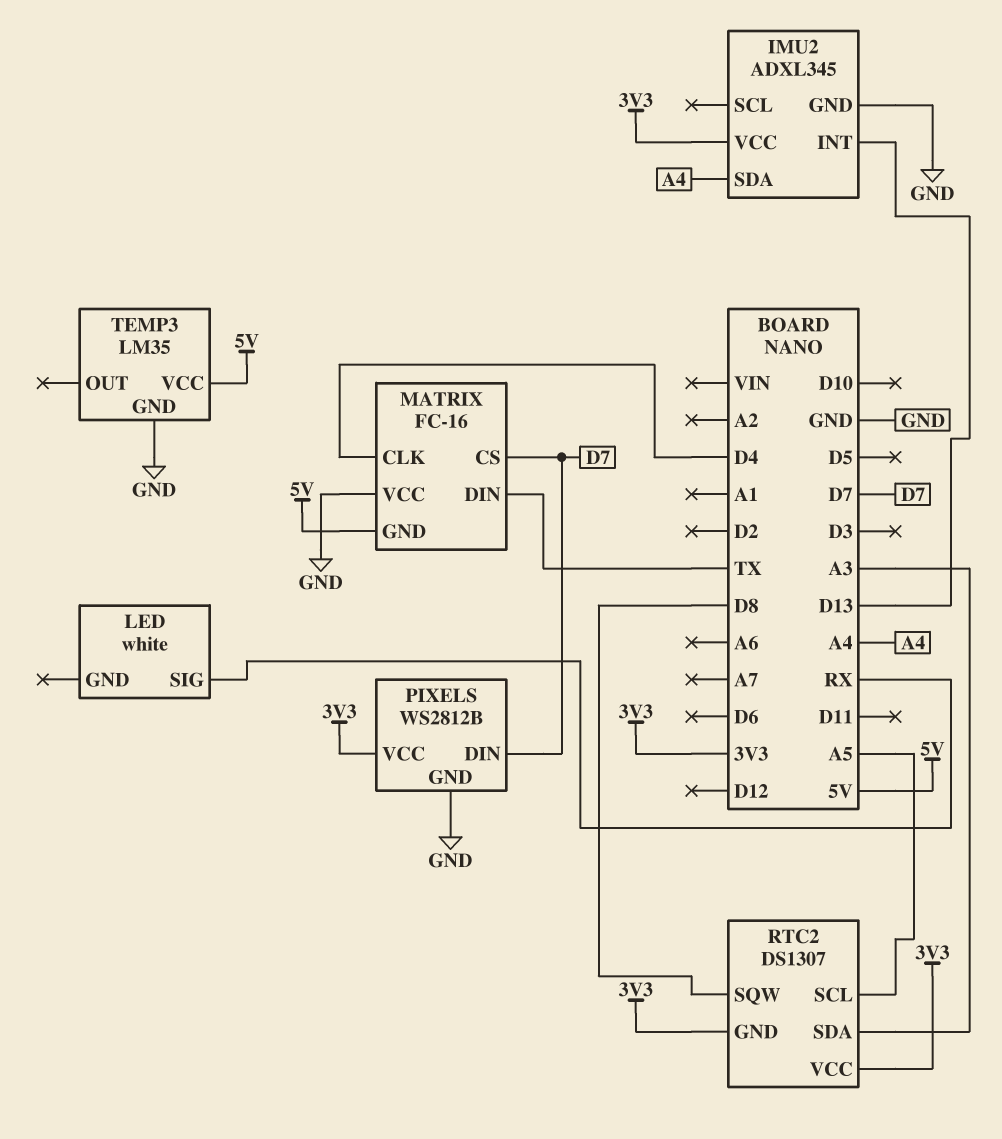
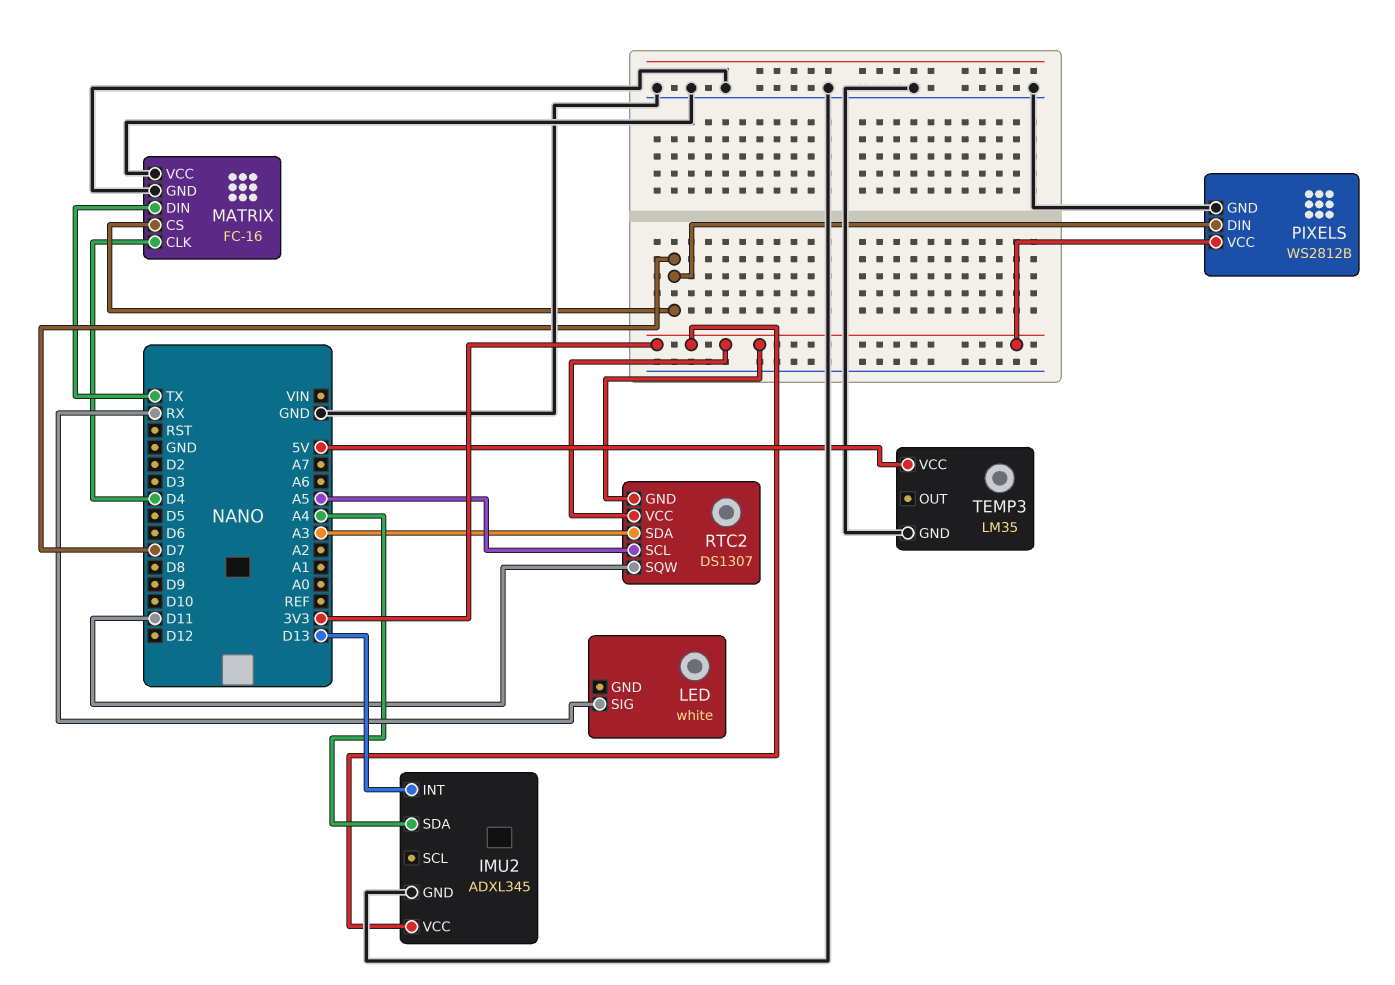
MATRIX pin GND: 5V -> GND
RTC2 pin SQW: D8 -> D11

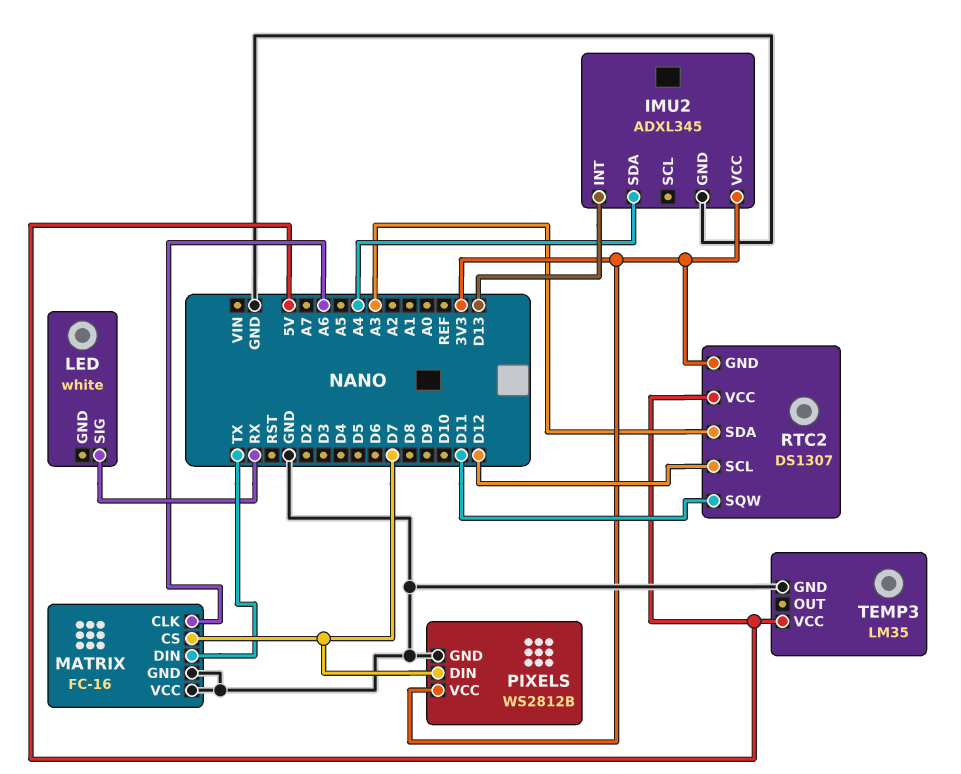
MATRIX pin CLK: D4 -> A6
RTC2 pin SCL: A5 -> D12
RTC2 pin VCC: 3V3 -> 5V

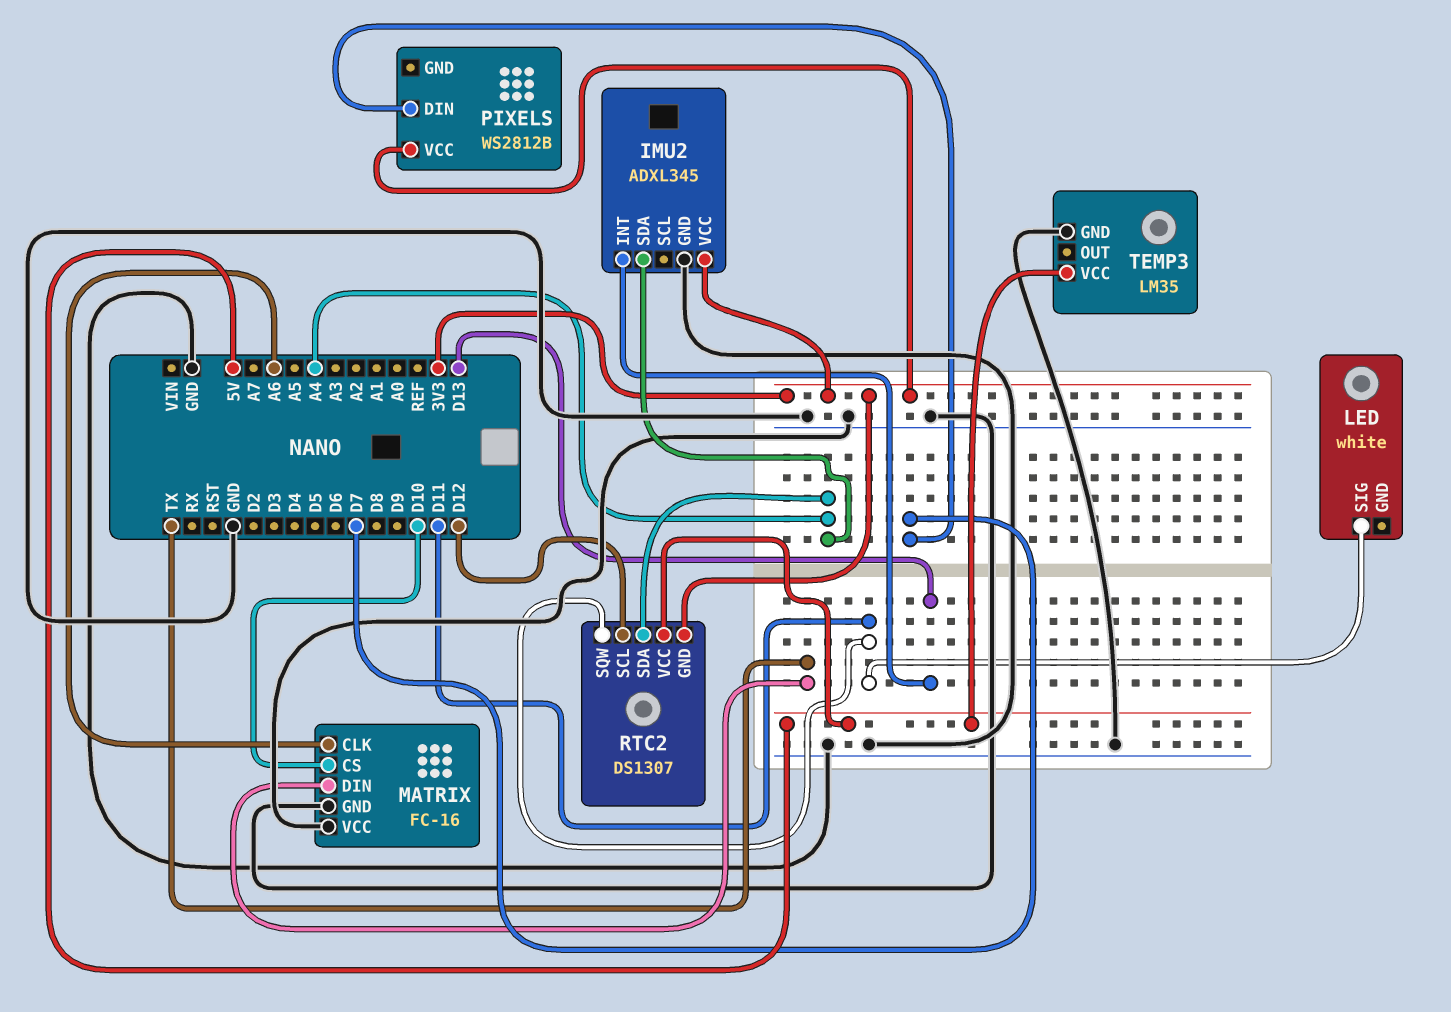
LED pin SIG: RX -> D11
MATRIX pin CS: D7 -> D10
PIXELS pin GND: GND -> none
RTC2 pin SDA: A3 -> A4

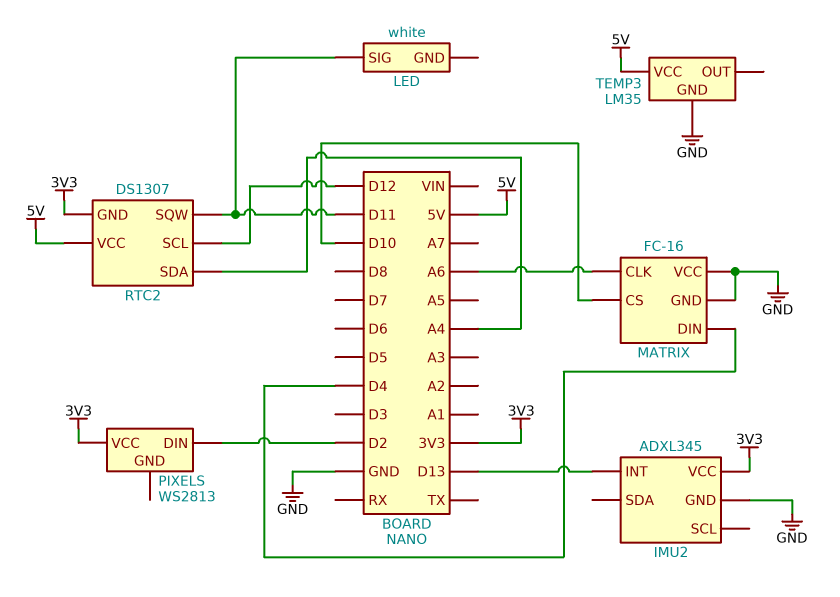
IMU2 pin SDA: A4 -> none
MATRIX pin DIN: TX -> D4
PIXELS: WS2812B -> WS2813
PIXELS pin DIN: D7 -> D2

